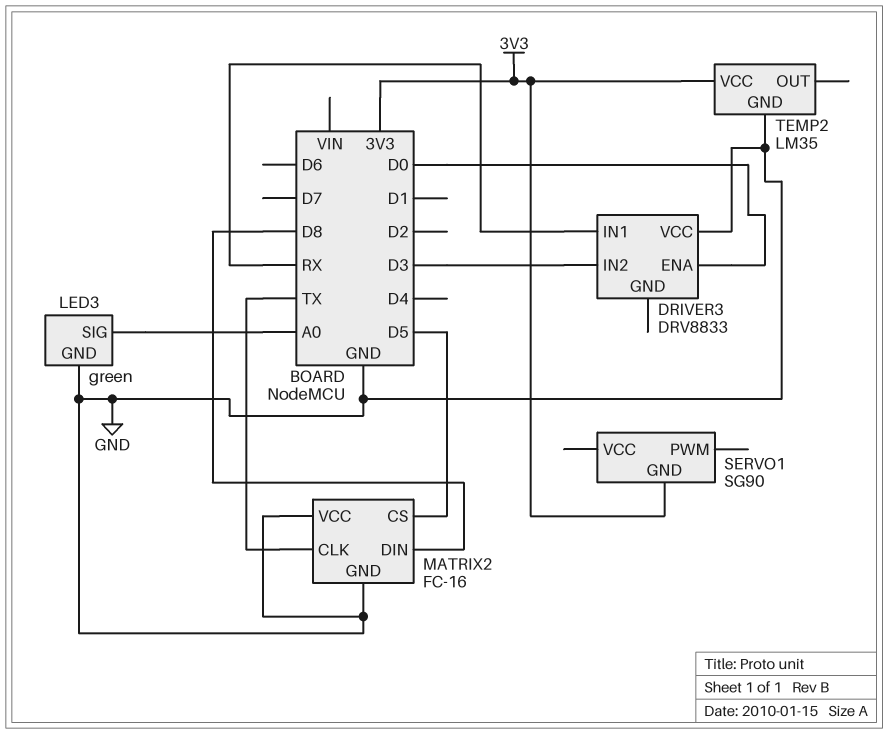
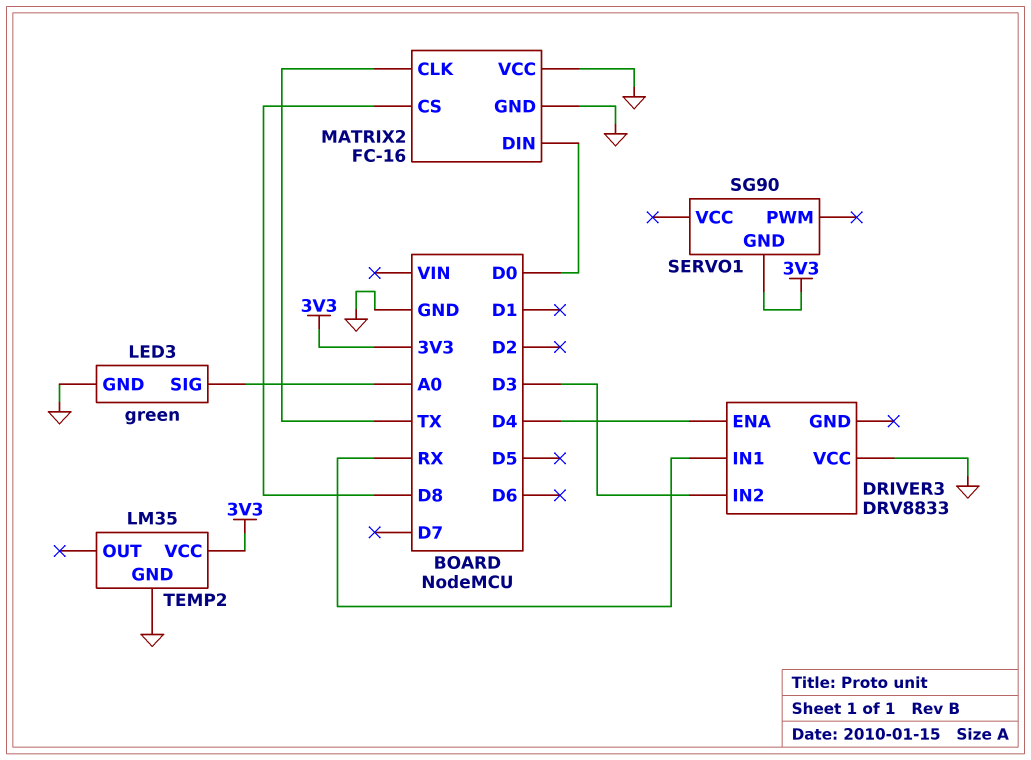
DRIVER3 pin ENA: D0 -> D4
MATRIX2 pin CS: D5 -> D8
MATRIX2 pin DIN: D8 -> D0

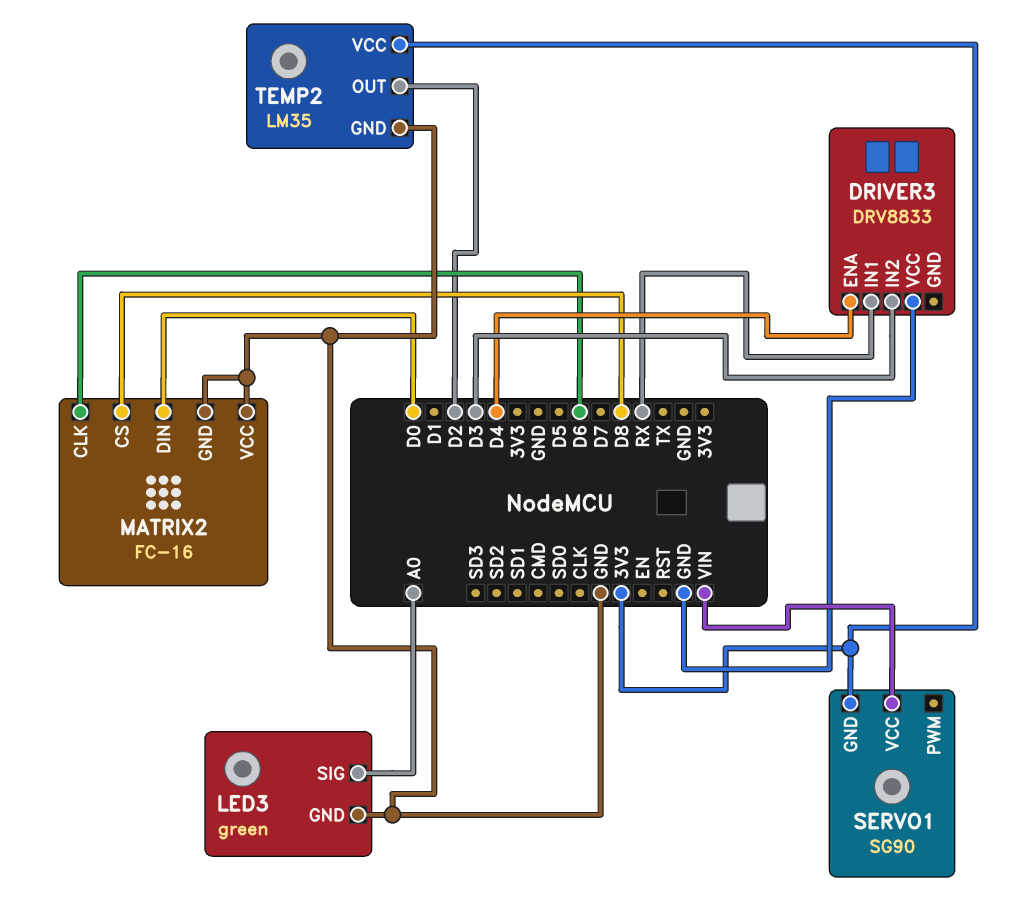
MATRIX2 pin CLK: TX -> D6
SERVO1 pin VCC: none -> VIN
TEMP2 pin OUT: none -> D2

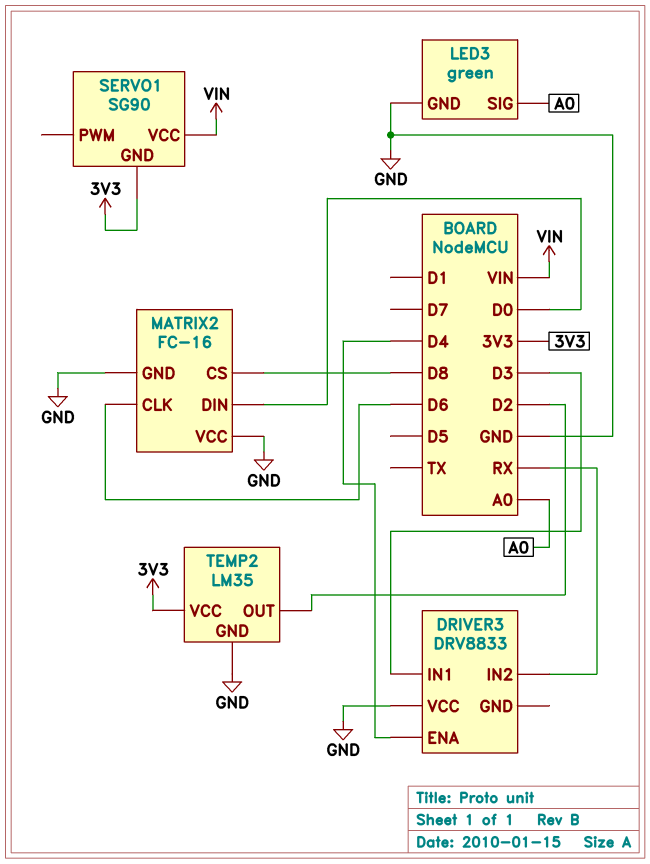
DRIVER3 pin IN1: RX -> D3
DRIVER3 pin IN2: D3 -> RX

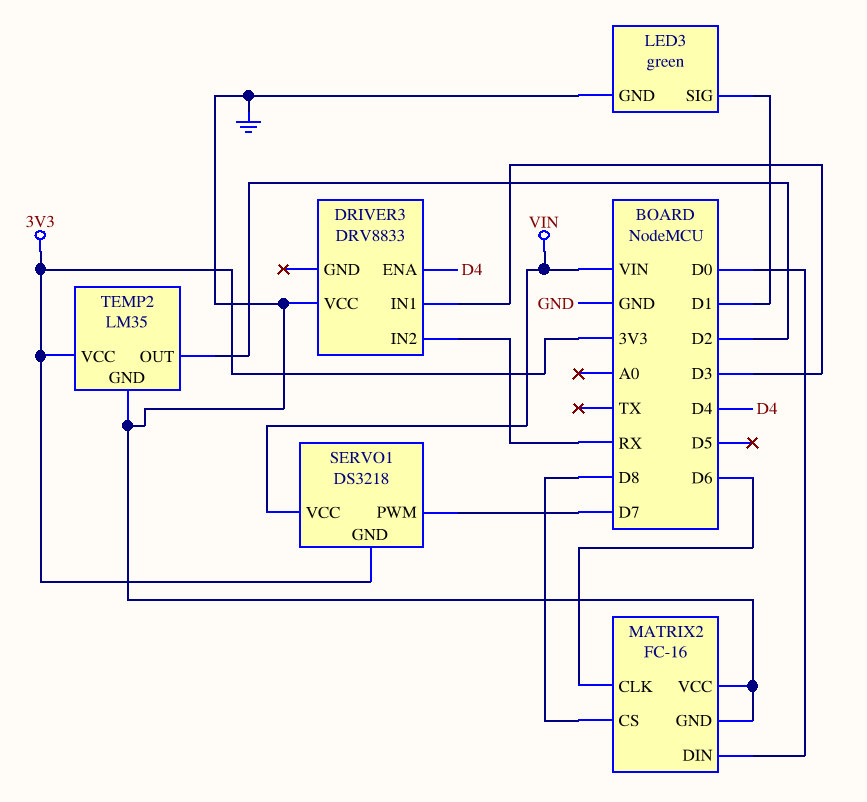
LED3 pin SIG: A0 -> D1
SERVO1: SG90 -> DS3218
SERVO1 pin PWM: none -> D7

